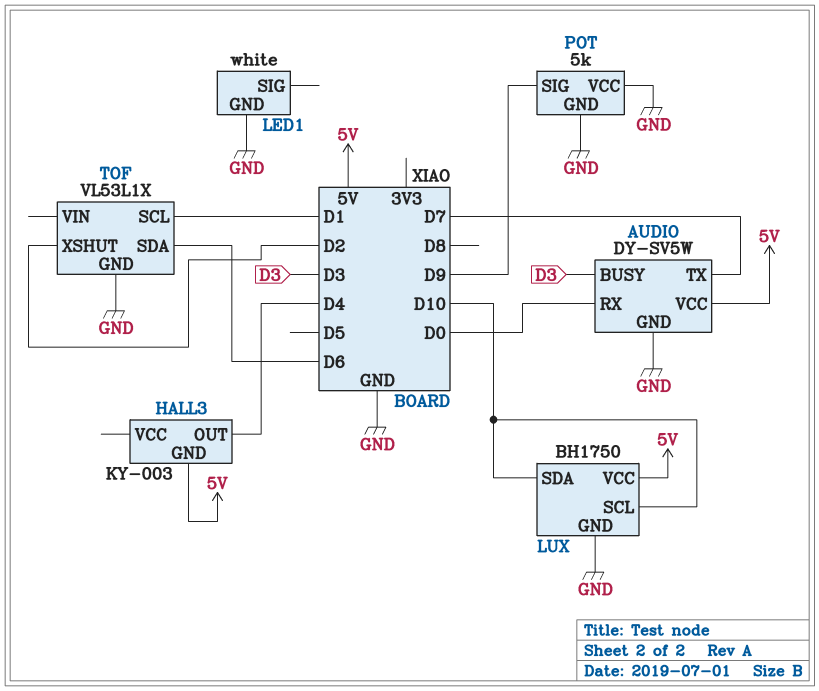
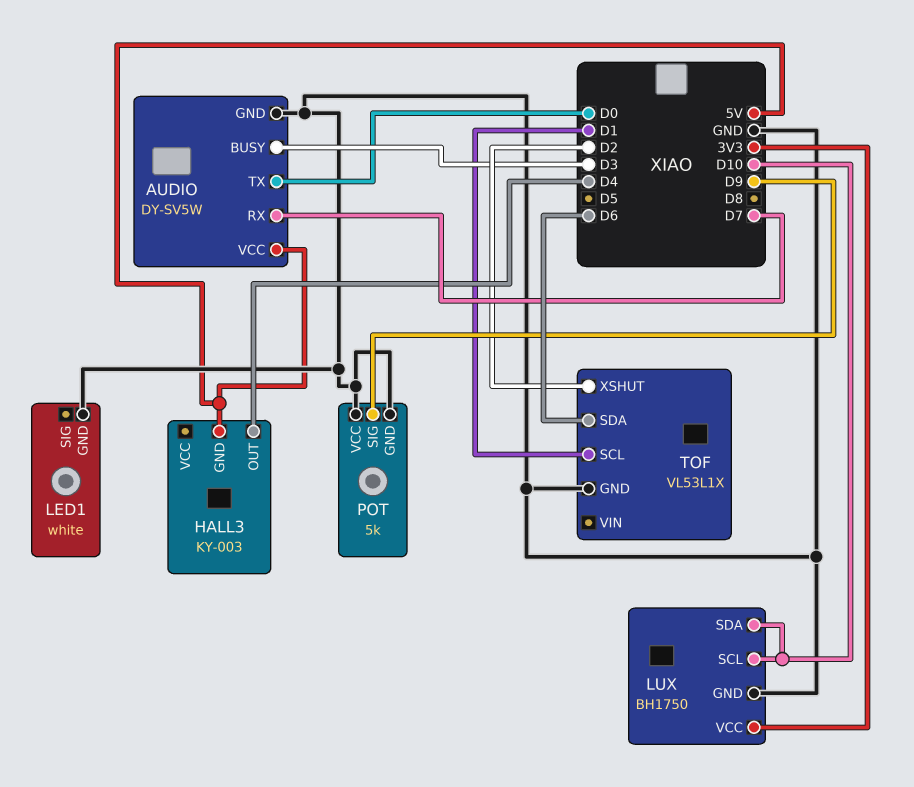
AUDIO pin RX: D0 -> D7
AUDIO pin TX: D7 -> D0
LUX pin VCC: 5V -> 3V3

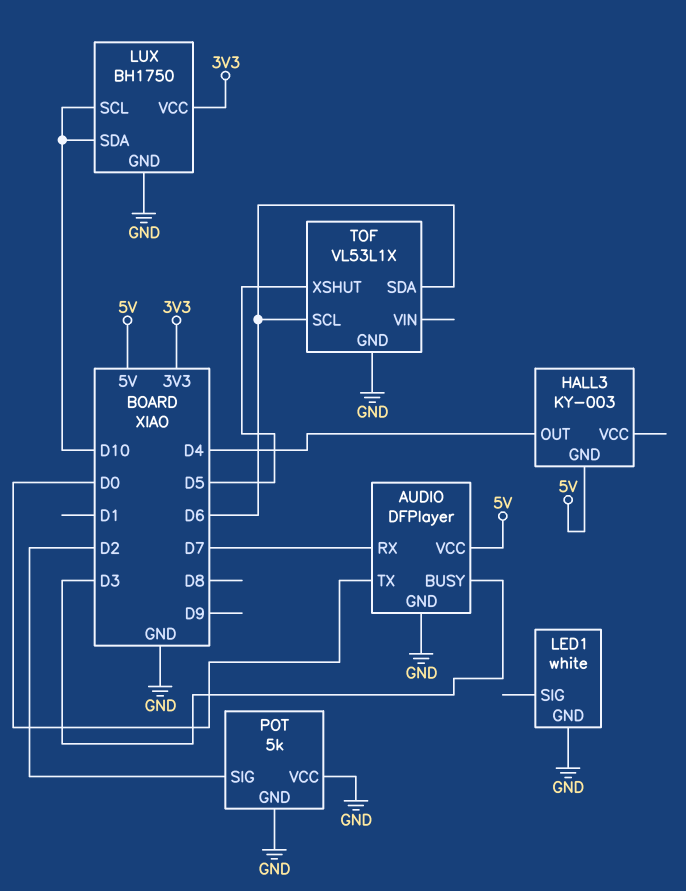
AUDIO: DY-SV5W -> DFPlayer
POT pin SIG: D9 -> D2
TOF pin SCL: D1 -> D6
TOF pin XSHUT: D2 -> D5

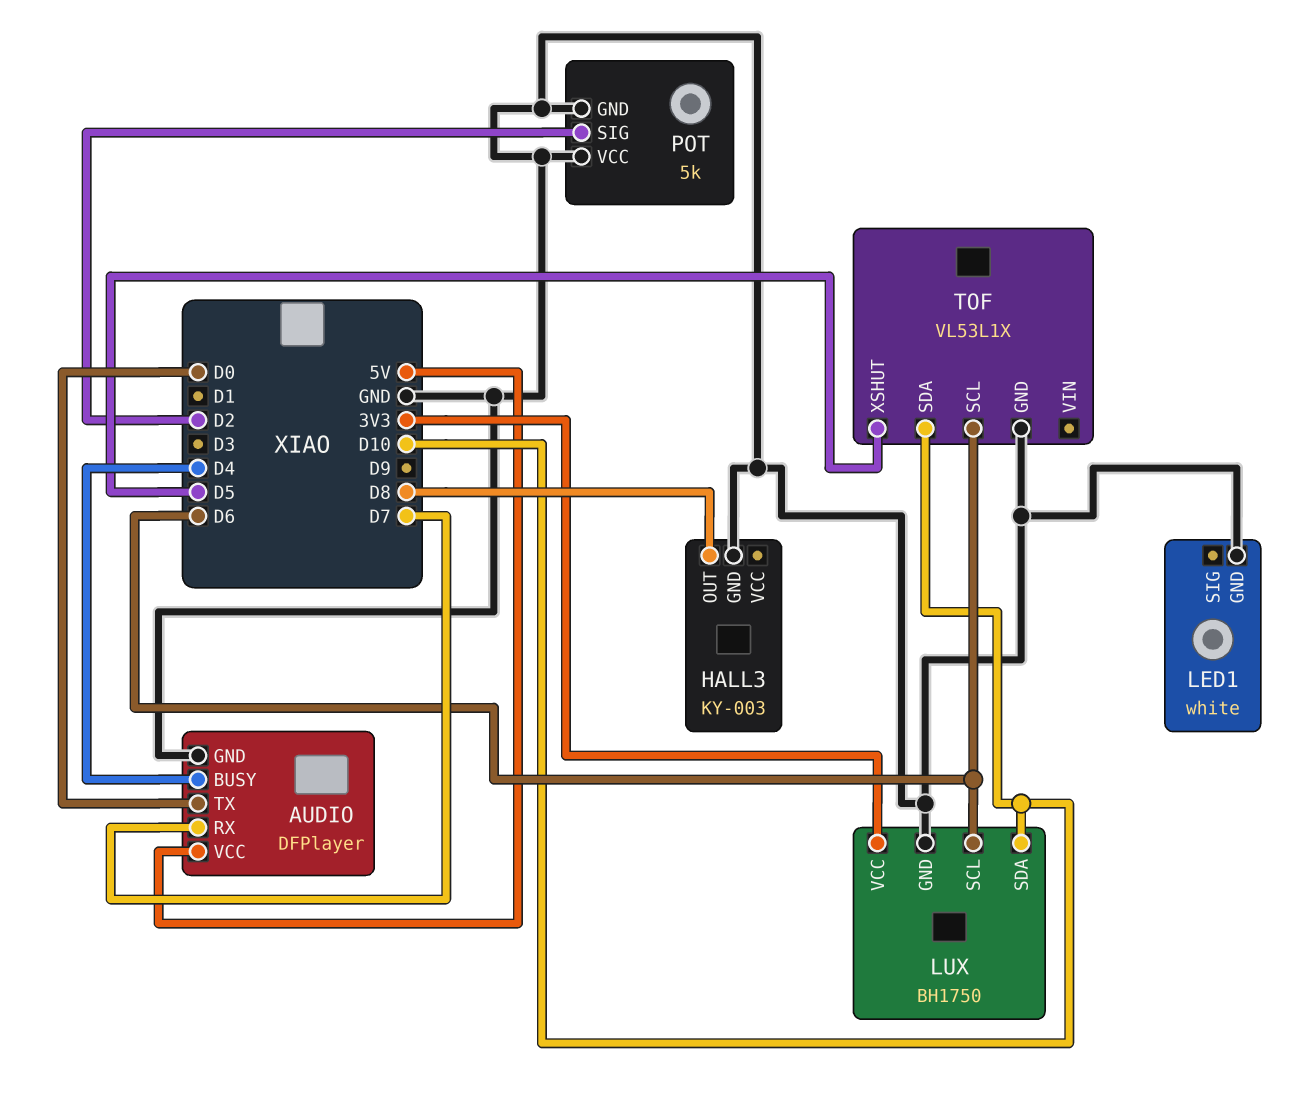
AUDIO pin BUSY: D3 -> D4
HALL3 pin GND: 5V -> GND
HALL3 pin OUT: D4 -> D8
LUX pin SCL: D10 -> D6
TOF pin SDA: D6 -> D10

